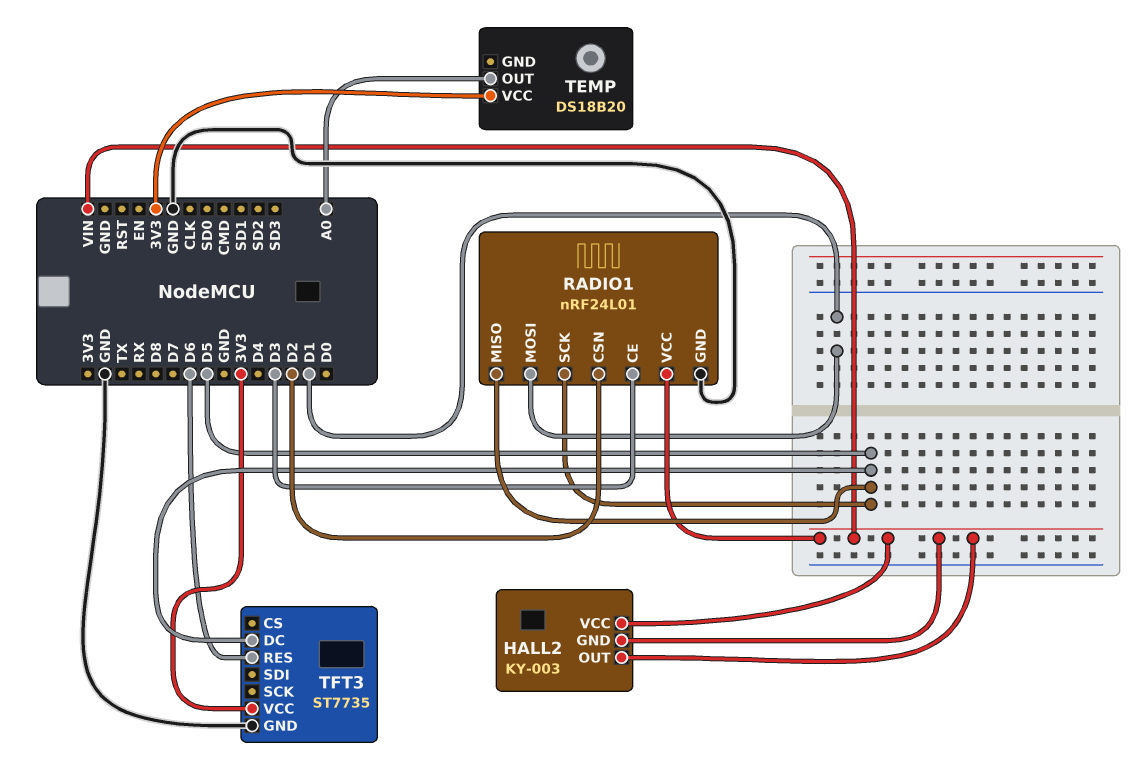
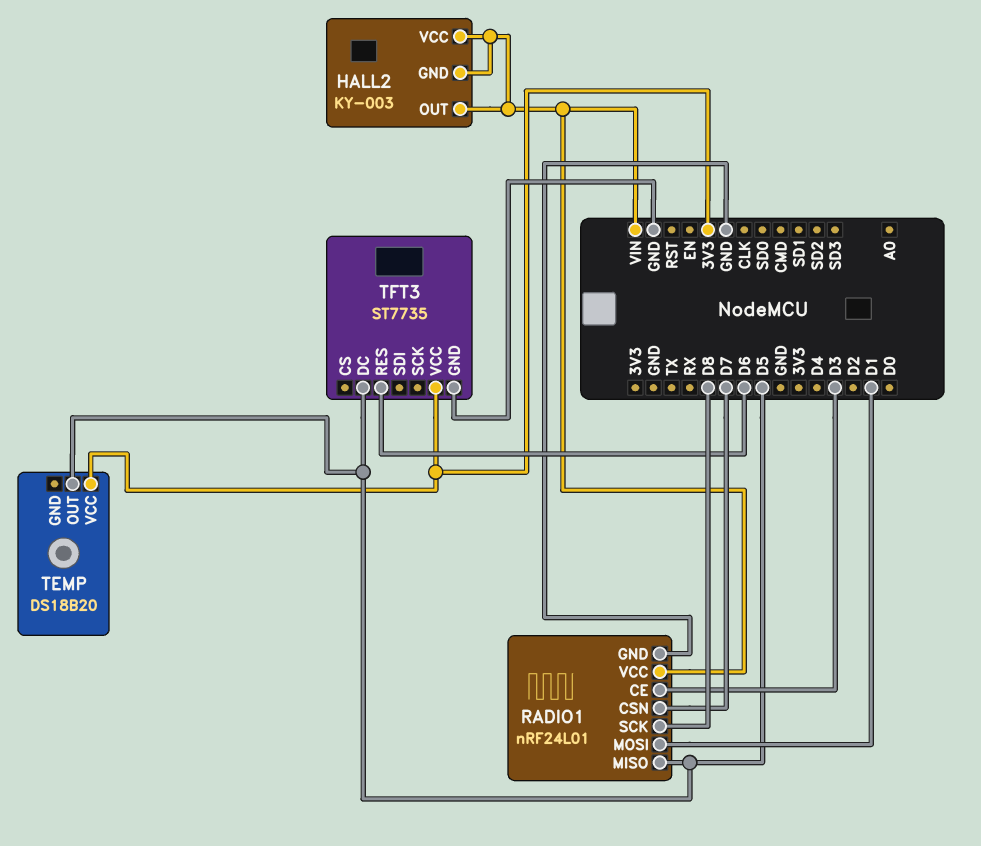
RADIO1 pin CSN: D2 -> D7
RADIO1 pin SCK: D5 -> D8
TEMP pin OUT: A0 -> D5

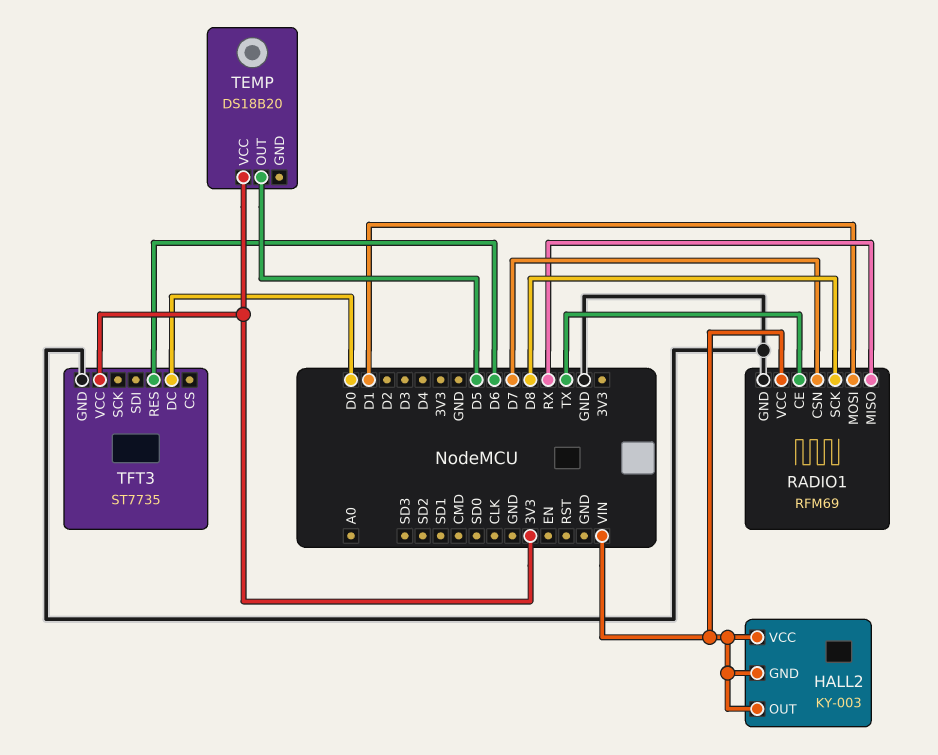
RADIO1: nRF24L01 -> RFM69
RADIO1 pin CE: D3 -> TX
RADIO1 pin MISO: D5 -> RX
TFT3 pin DC: D5 -> D0

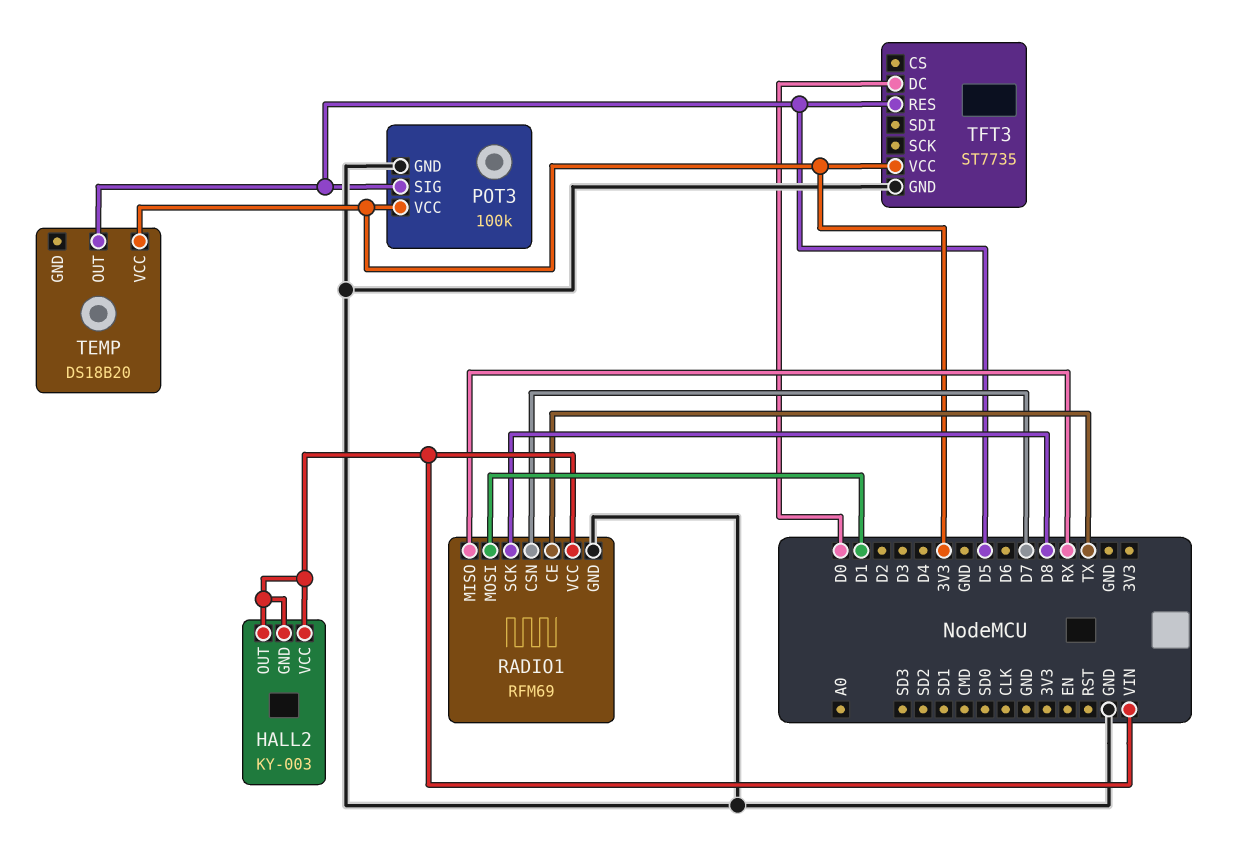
POT3: none -> 100k
POT3 pin GND: none -> GND
POT3 pin SIG: none -> D5
POT3 pin VCC: none -> 3V3
TFT3 pin RES: D6 -> D5

